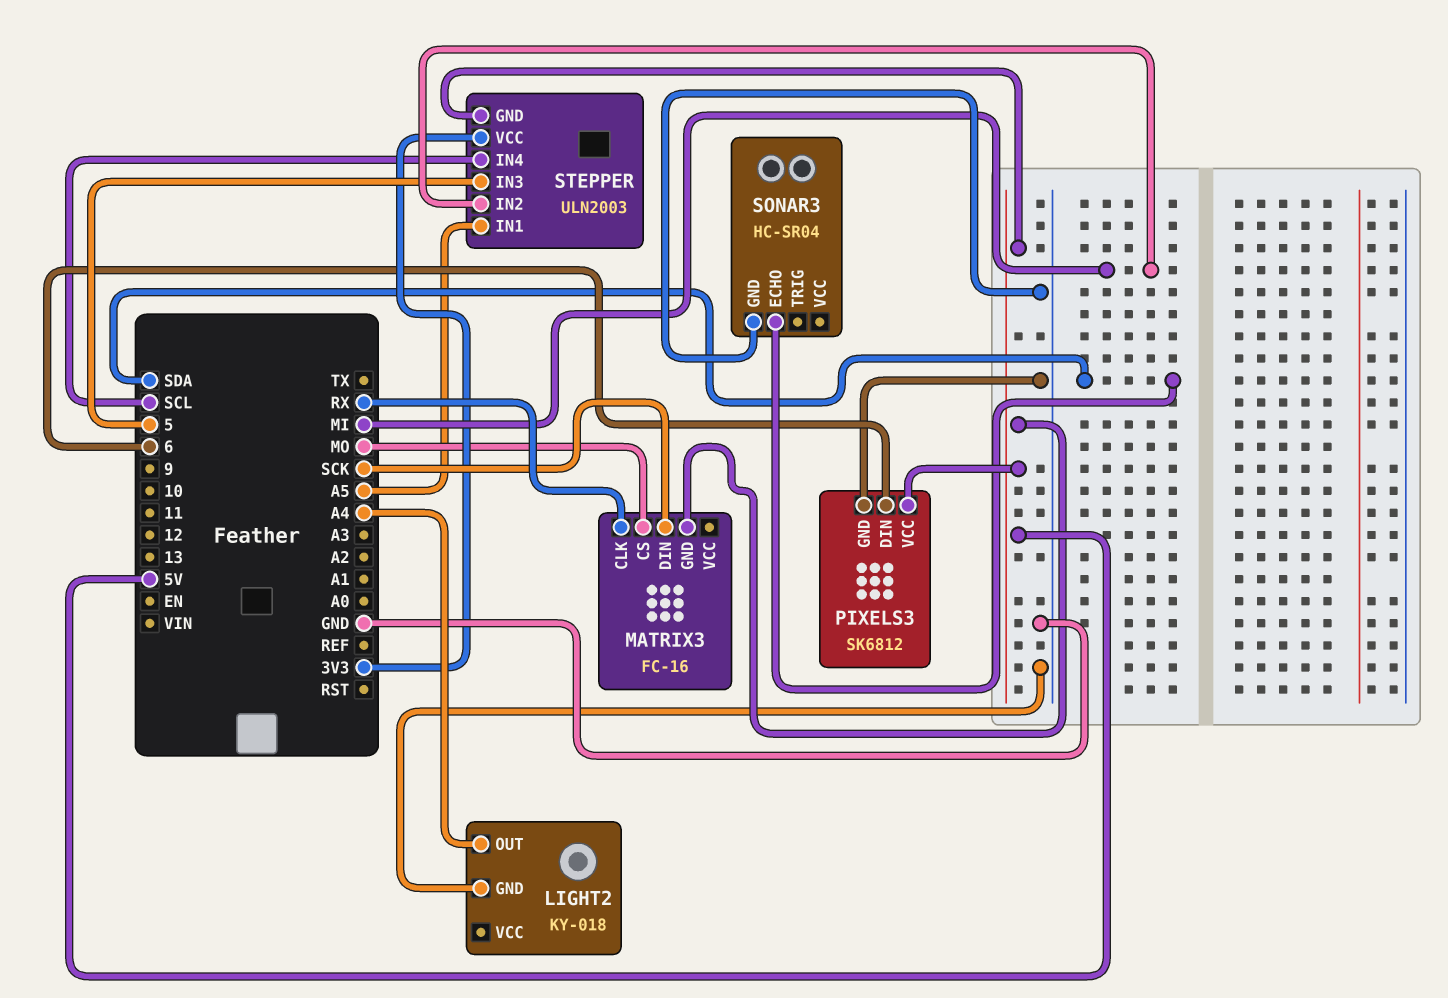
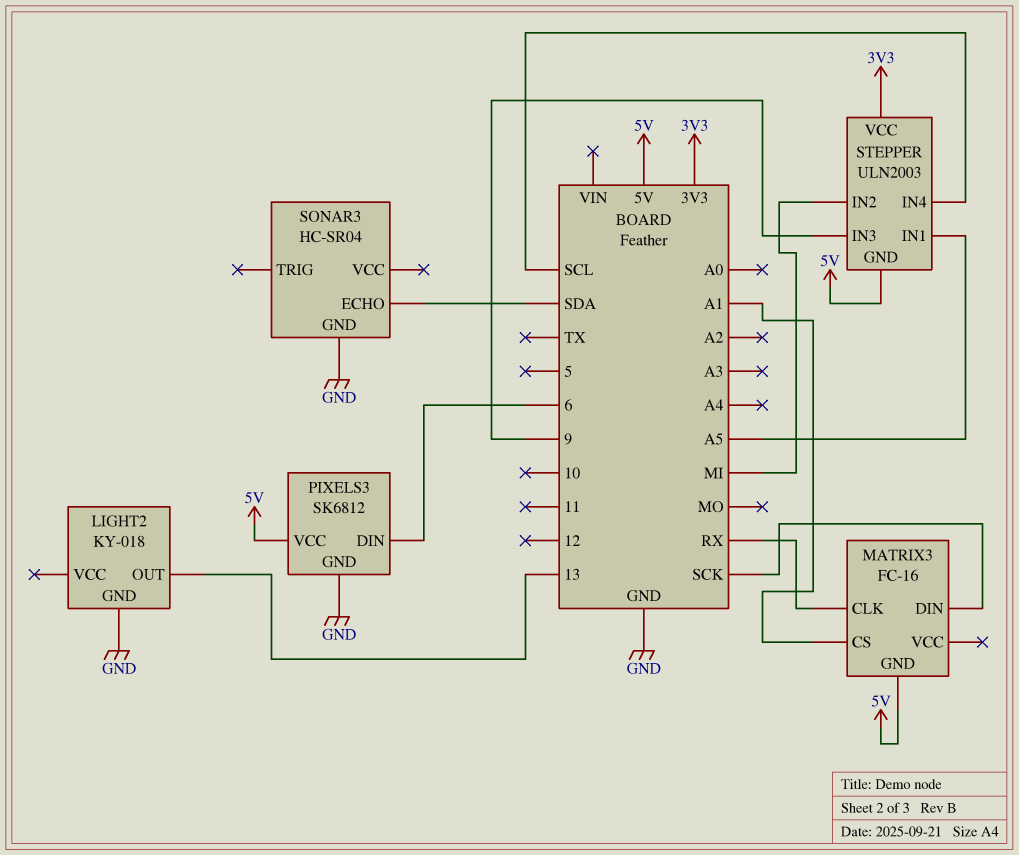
LIGHT2 pin OUT: A4 -> 13
MATRIX3 pin CS: MO -> A1
STEPPER pin IN3: 5 -> 9

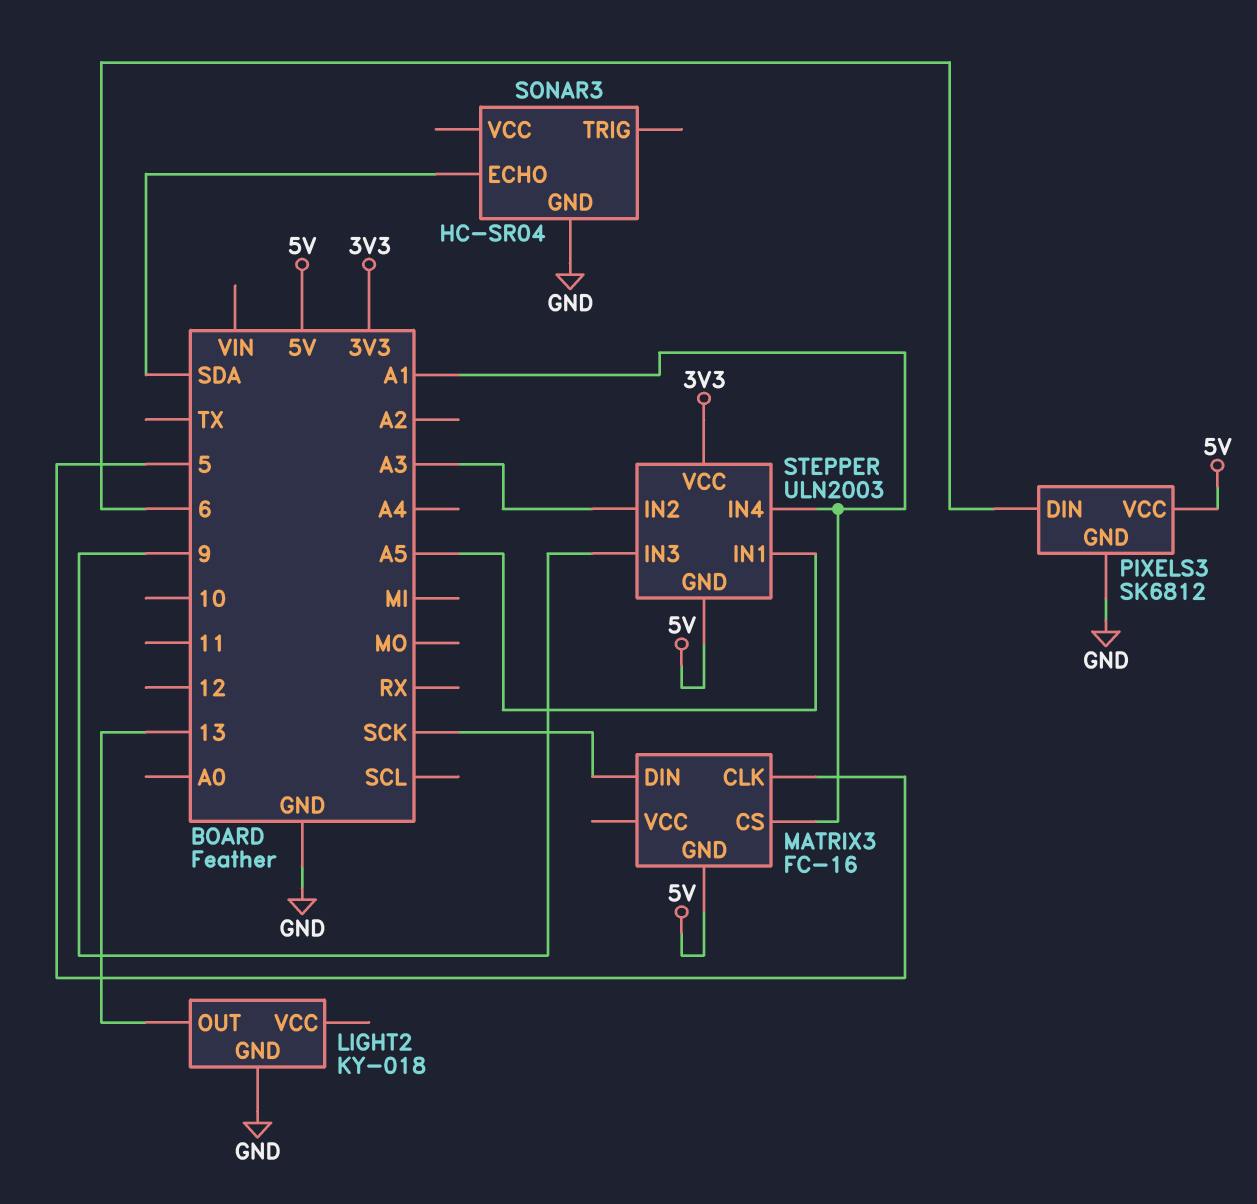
MATRIX3 pin CLK: RX -> 5
STEPPER pin IN2: MI -> A3
STEPPER pin IN4: SCL -> A1

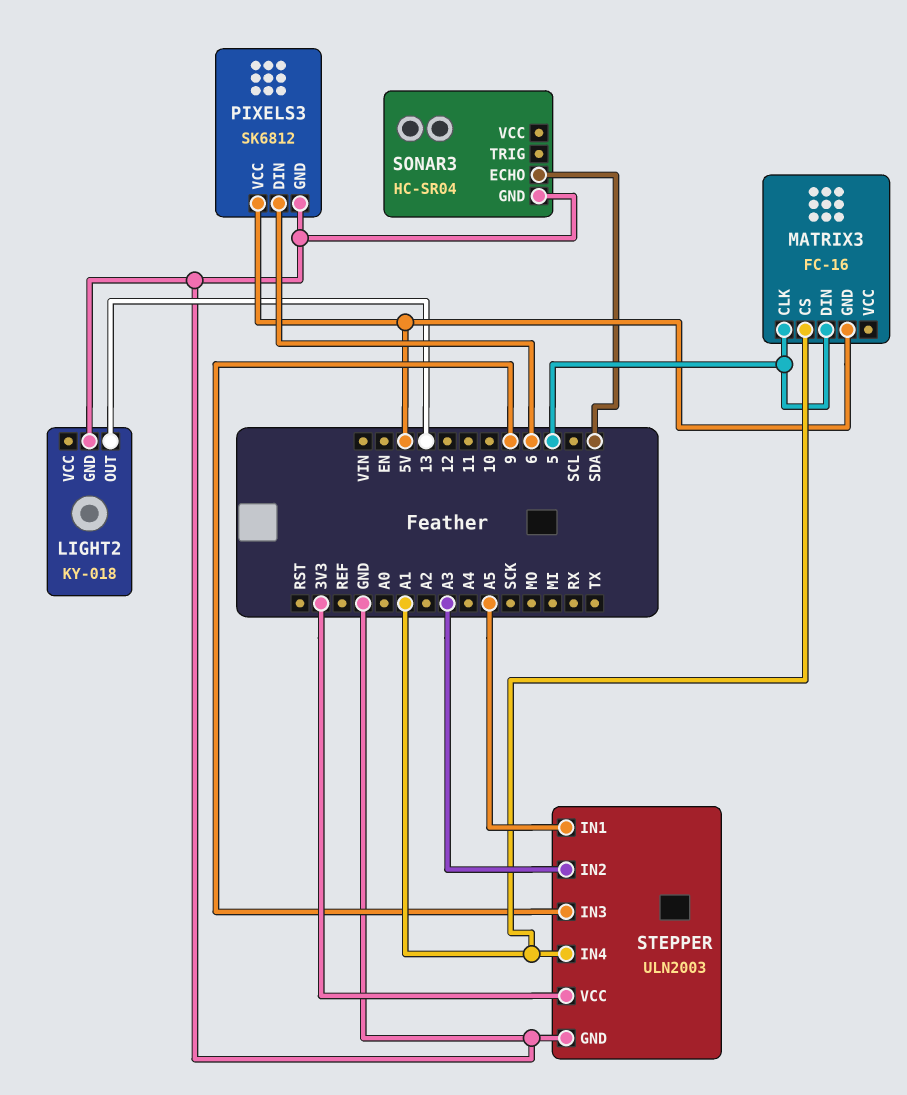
MATRIX3 pin DIN: SCK -> 5
STEPPER pin GND: 5V -> GND

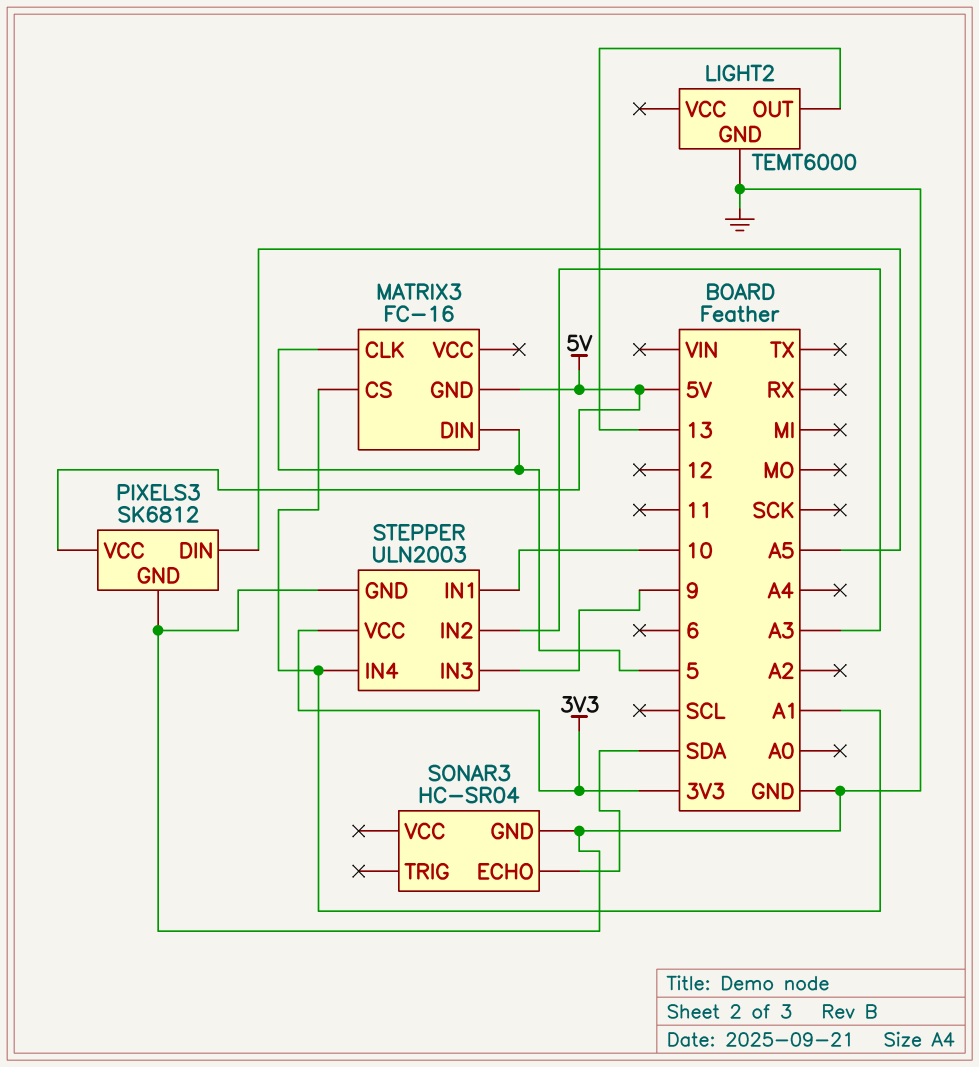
LIGHT2: KY-018 -> TEMT6000
PIXELS3 pin DIN: 6 -> A5
STEPPER pin IN1: A5 -> 10

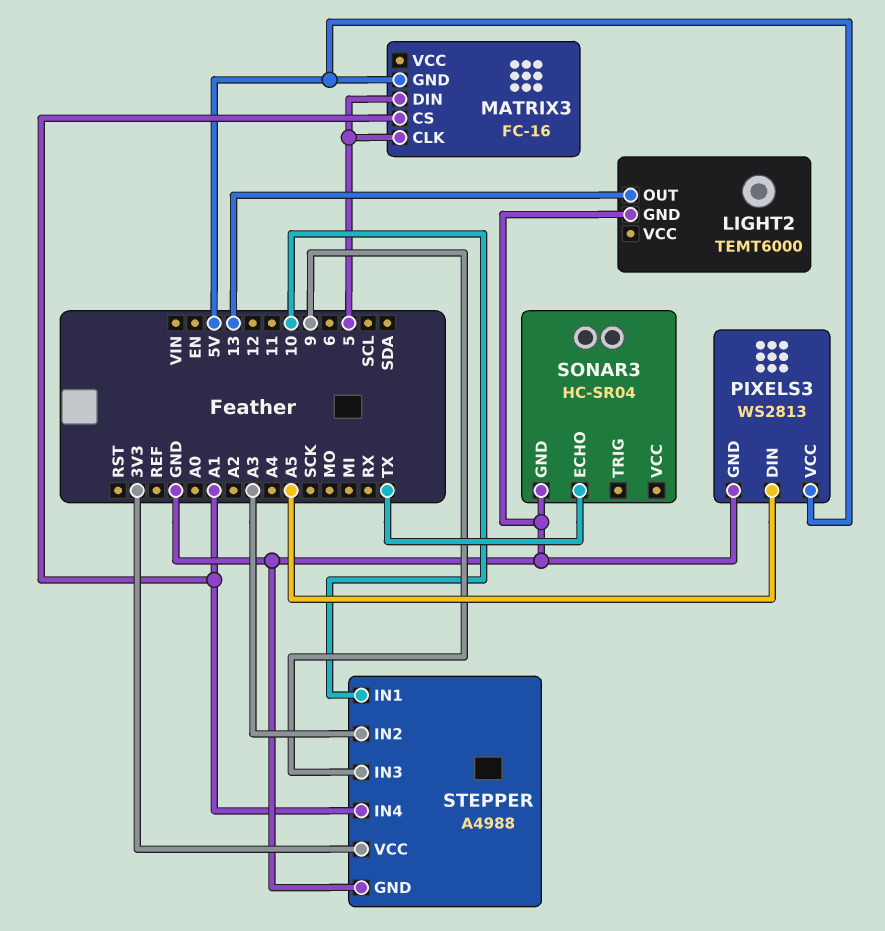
PIXELS3: SK6812 -> WS2813
SONAR3 pin ECHO: SDA -> TX
STEPPER: ULN2003 -> A4988

